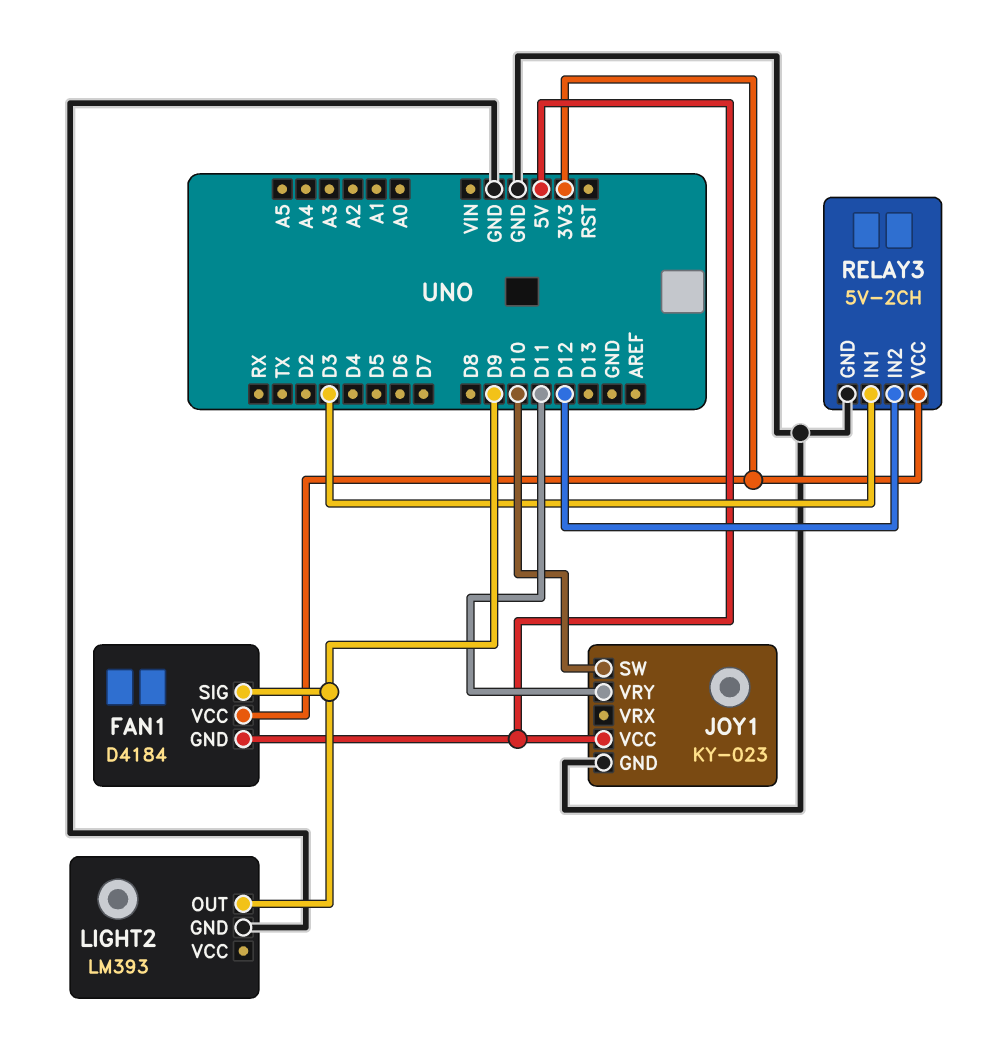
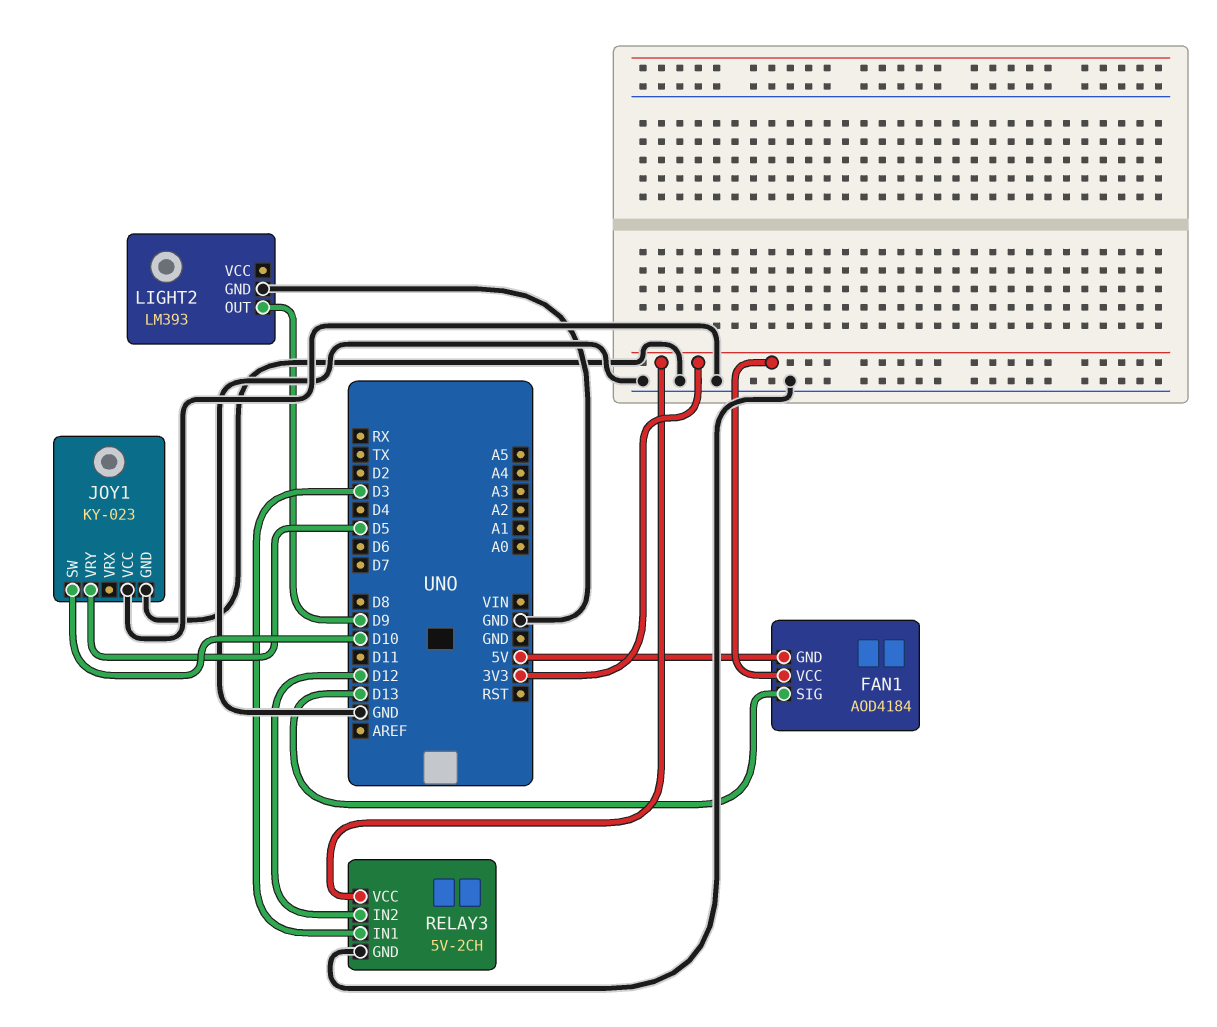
FAN1: D4184 -> AOD4184
FAN1 pin SIG: D9 -> D13
JOY1 pin VCC: 5V -> GND
JOY1 pin VRY: D11 -> D5

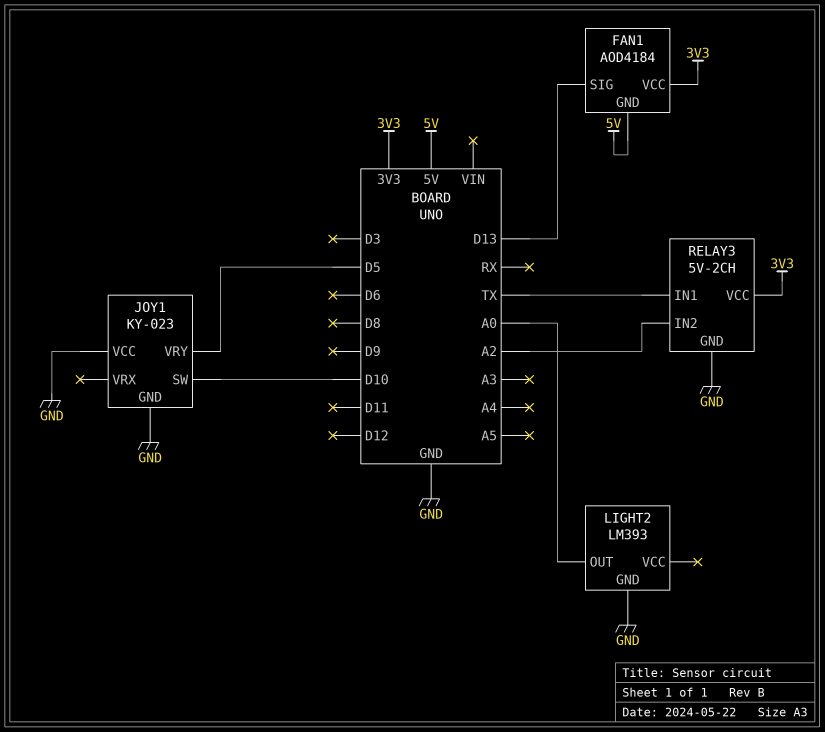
LIGHT2 pin OUT: D9 -> A0
RELAY3 pin IN1: D3 -> TX
RELAY3 pin IN2: D12 -> A2

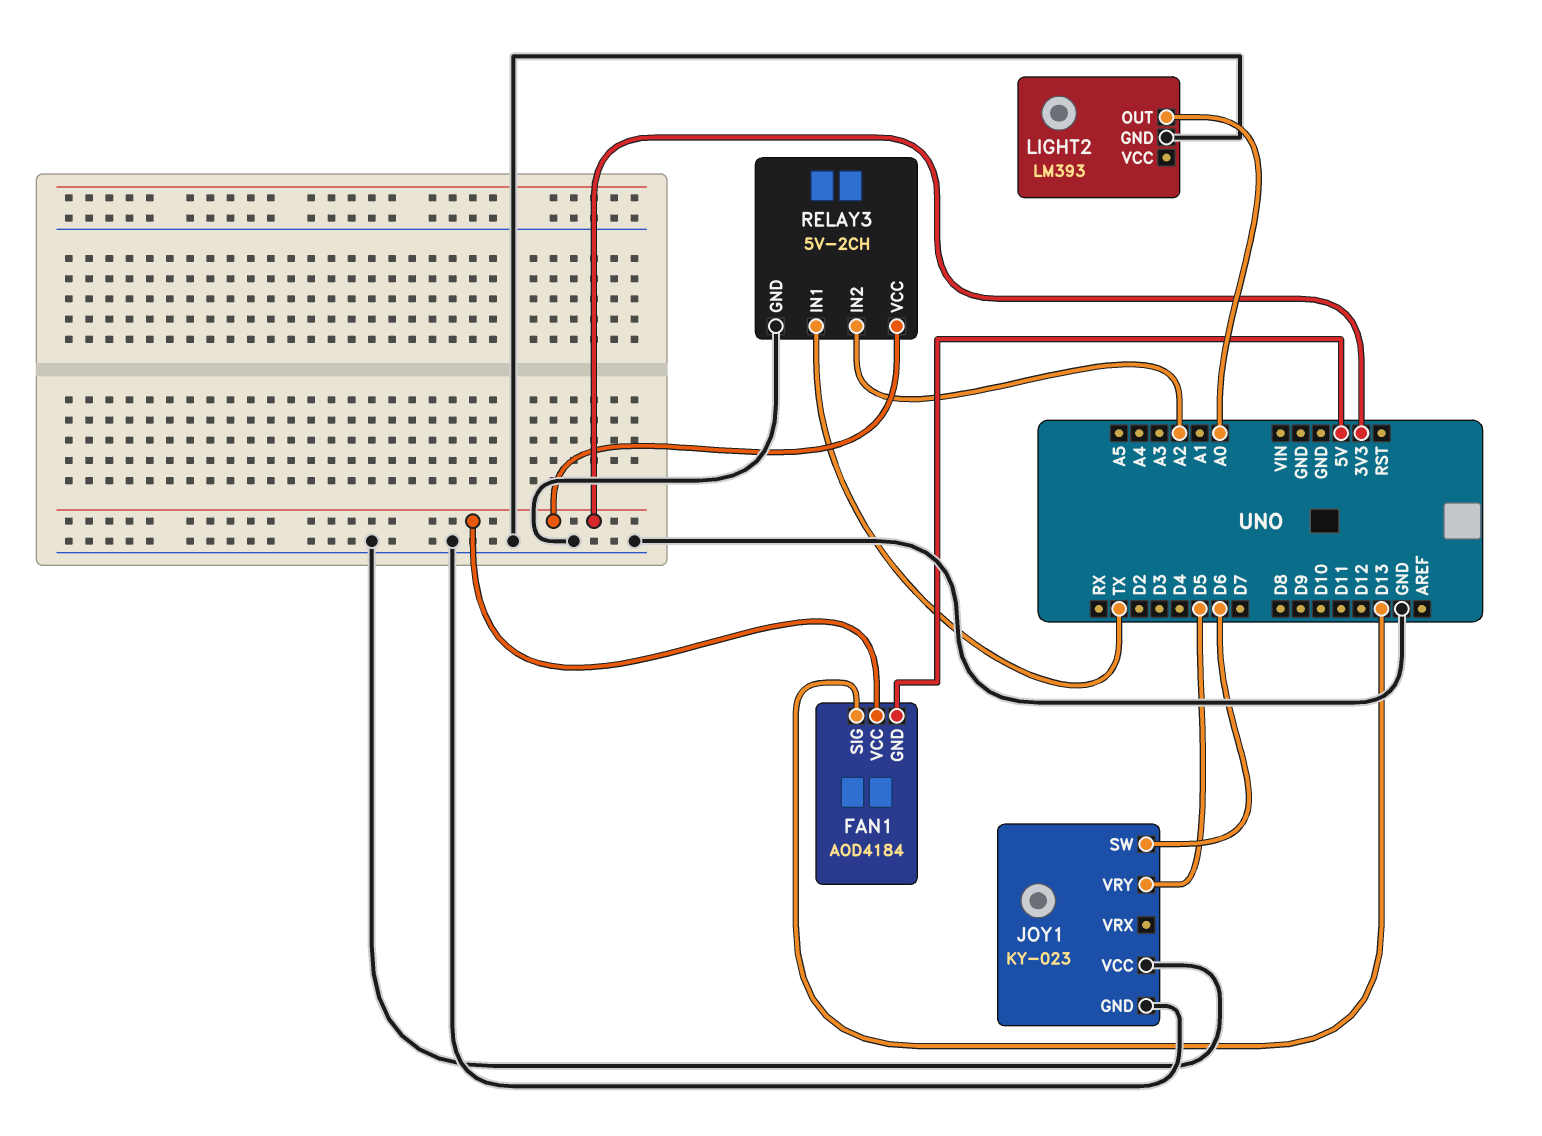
JOY1 pin SW: D10 -> D6

